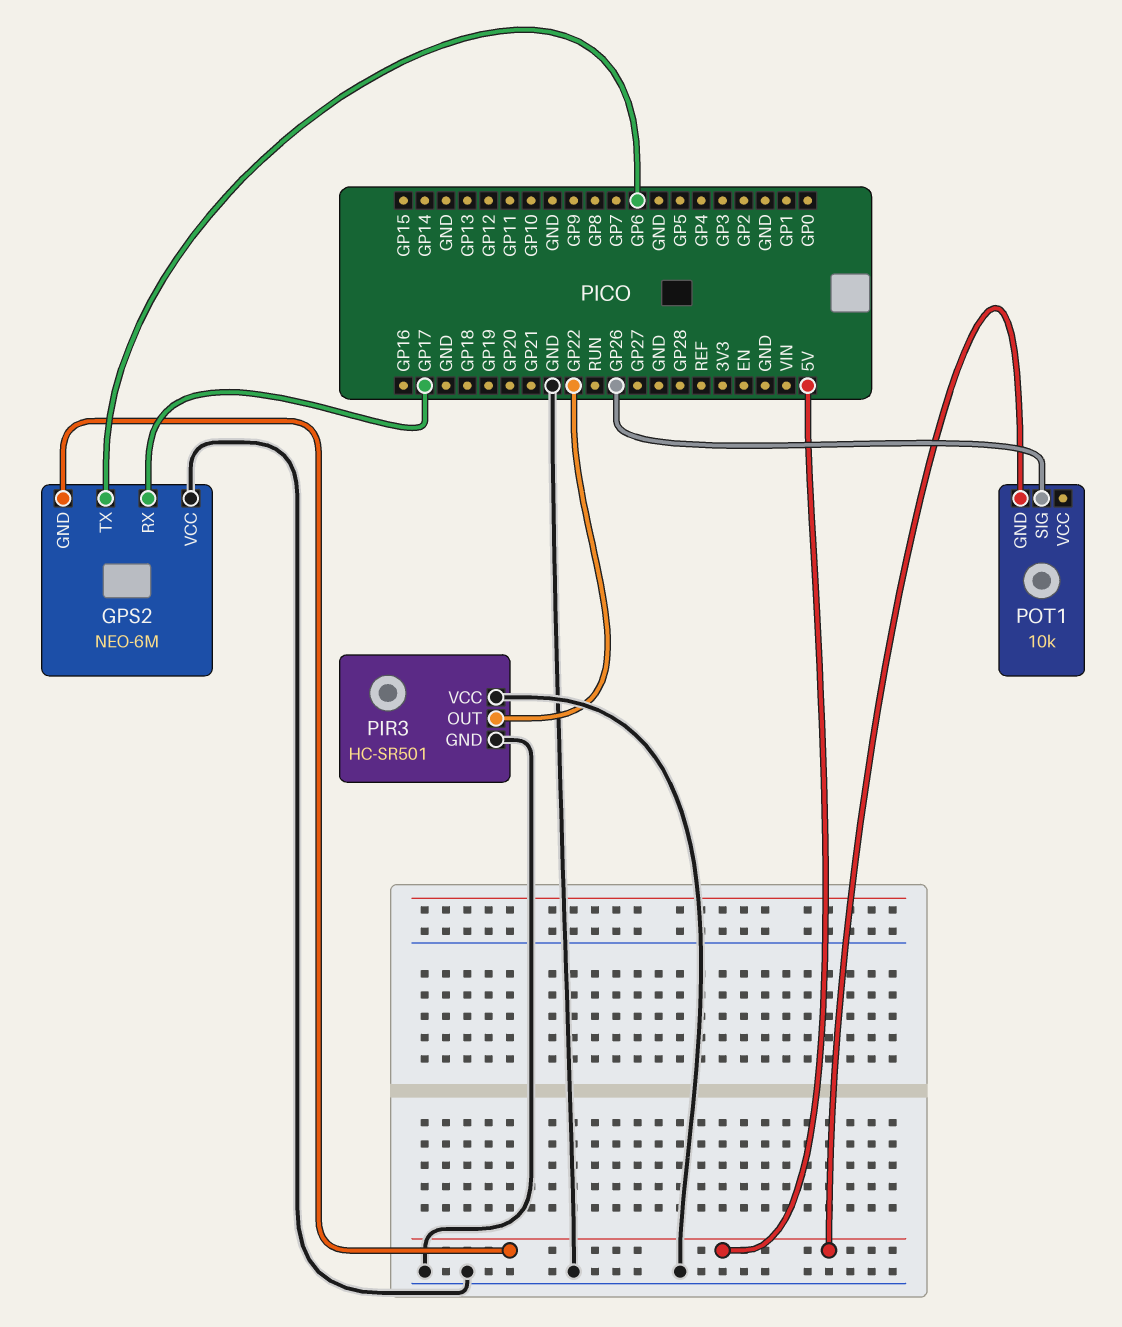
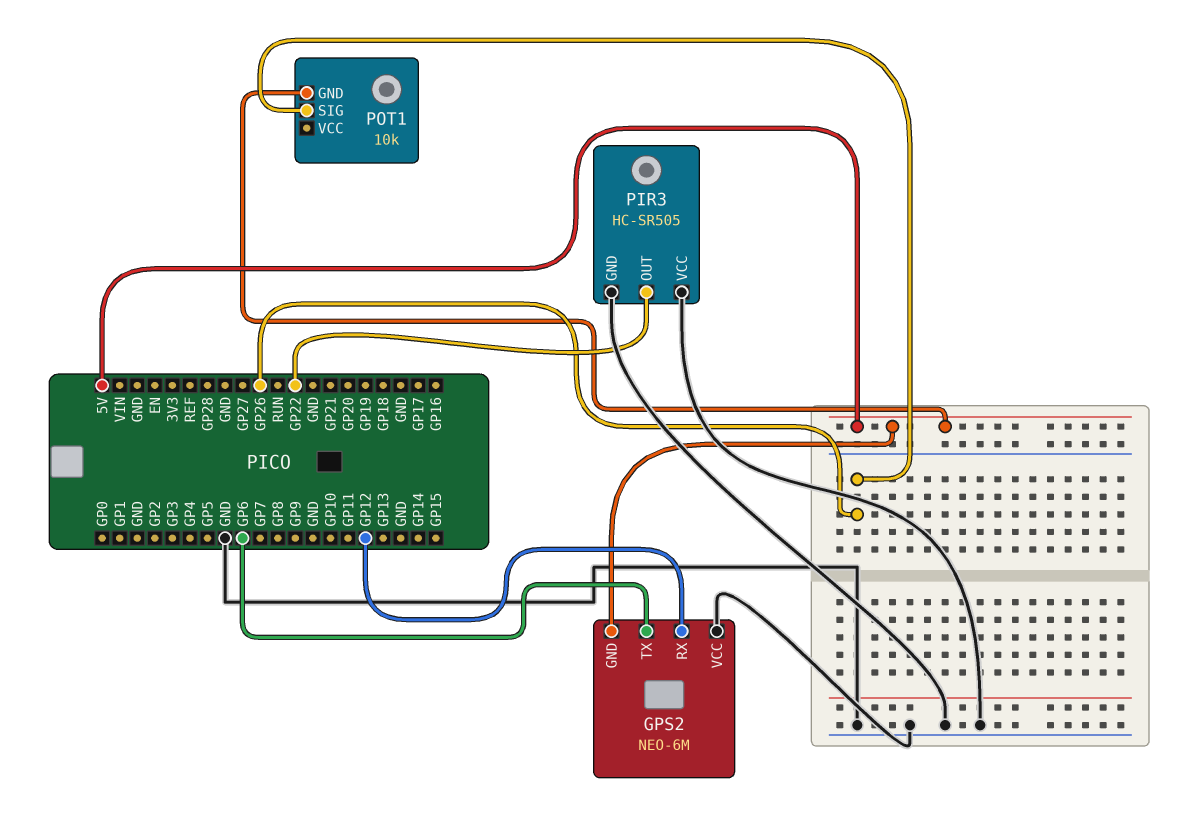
GPS2 pin RX: GP17 -> GP12
PIR3: HC-SR501 -> HC-SR505

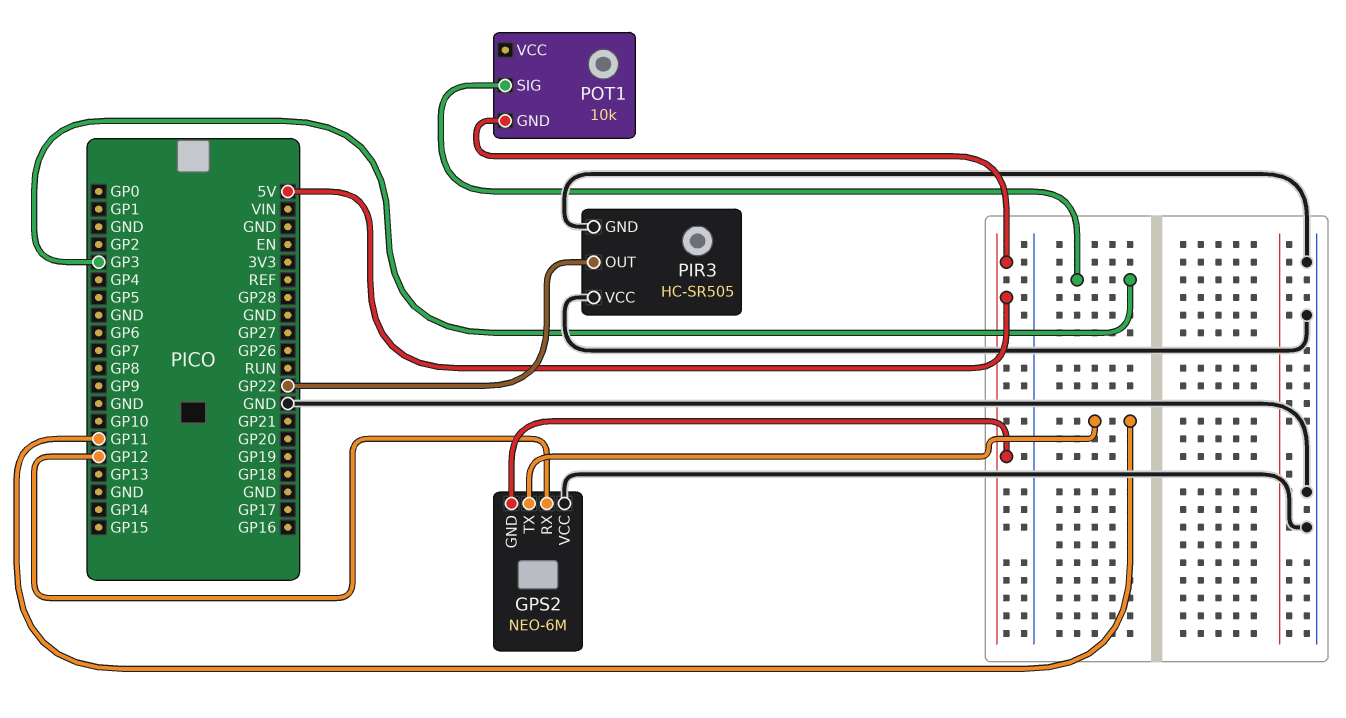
GPS2 pin TX: GP6 -> GP11
POT1 pin SIG: GP26 -> GP3

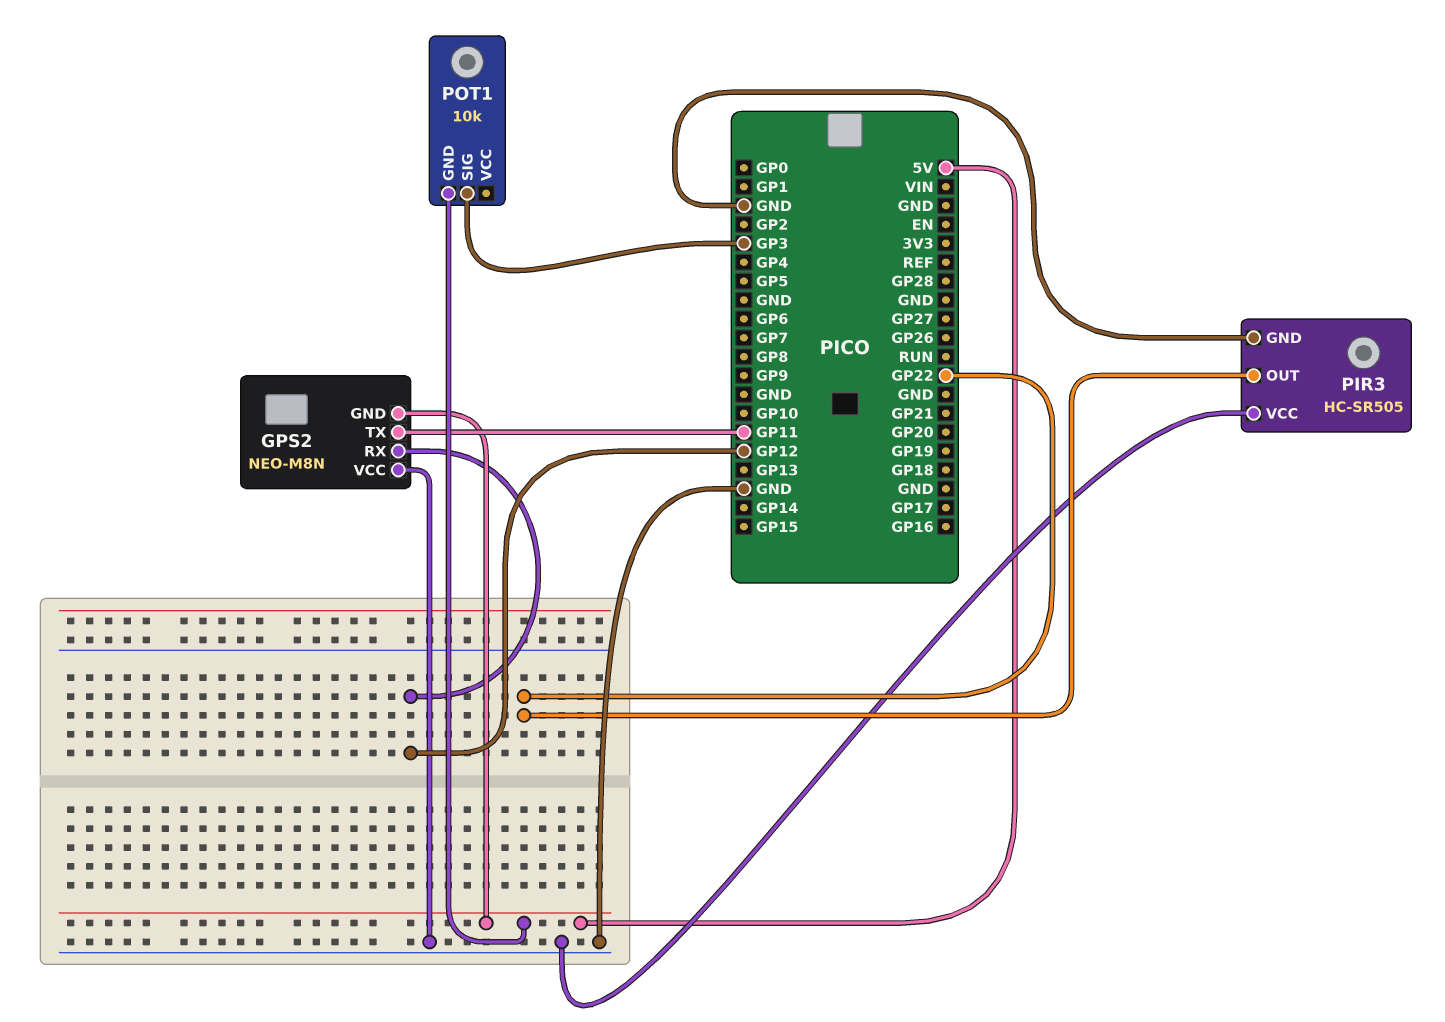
GPS2: NEO-6M -> NEO-M8N

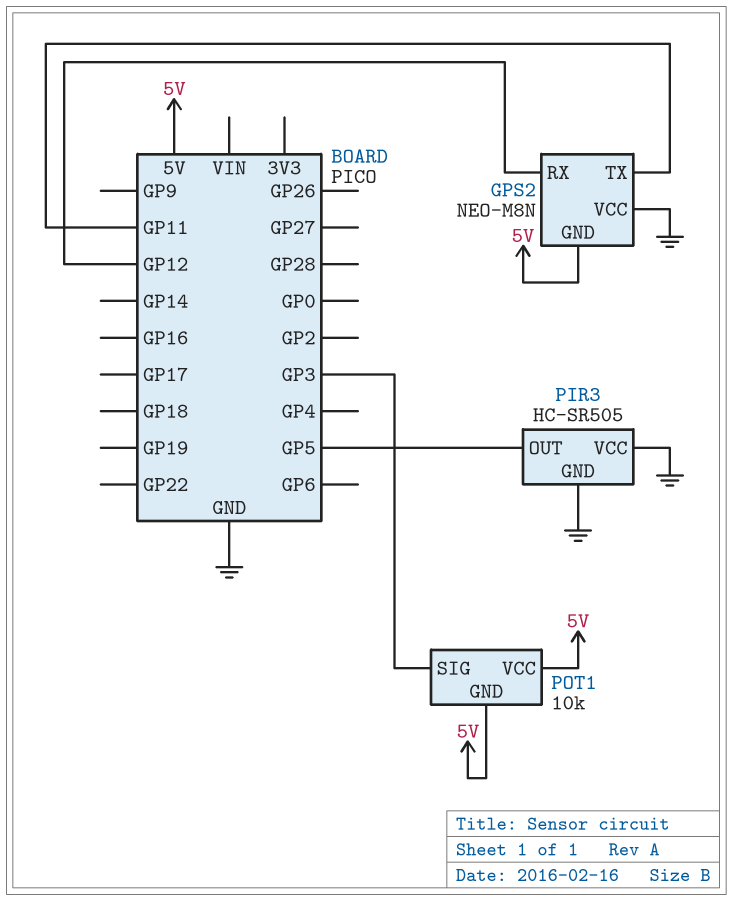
PIR3 pin OUT: GP22 -> GP5
POT1 pin VCC: none -> 5V

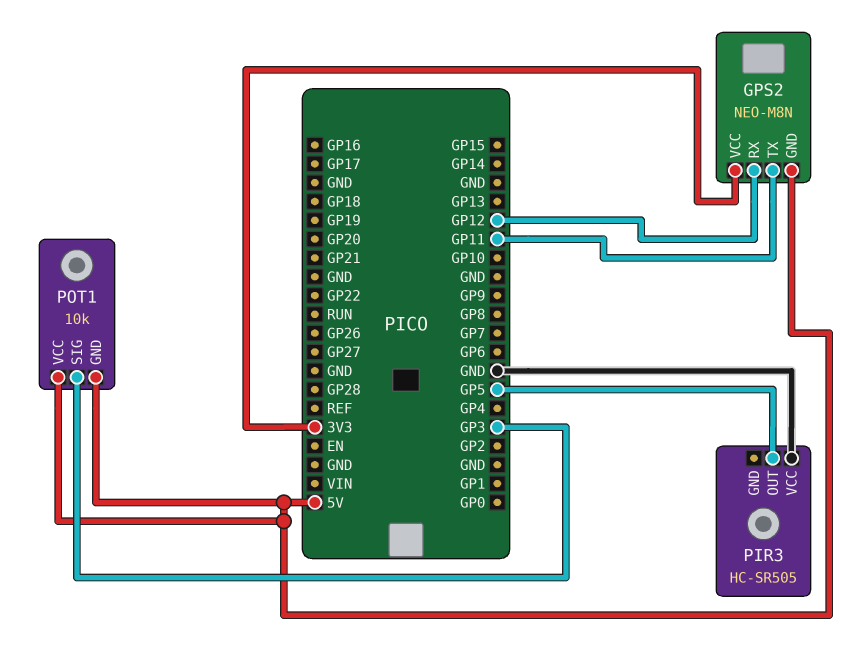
GPS2 pin VCC: GND -> 3V3
PIR3 pin GND: GND -> none

